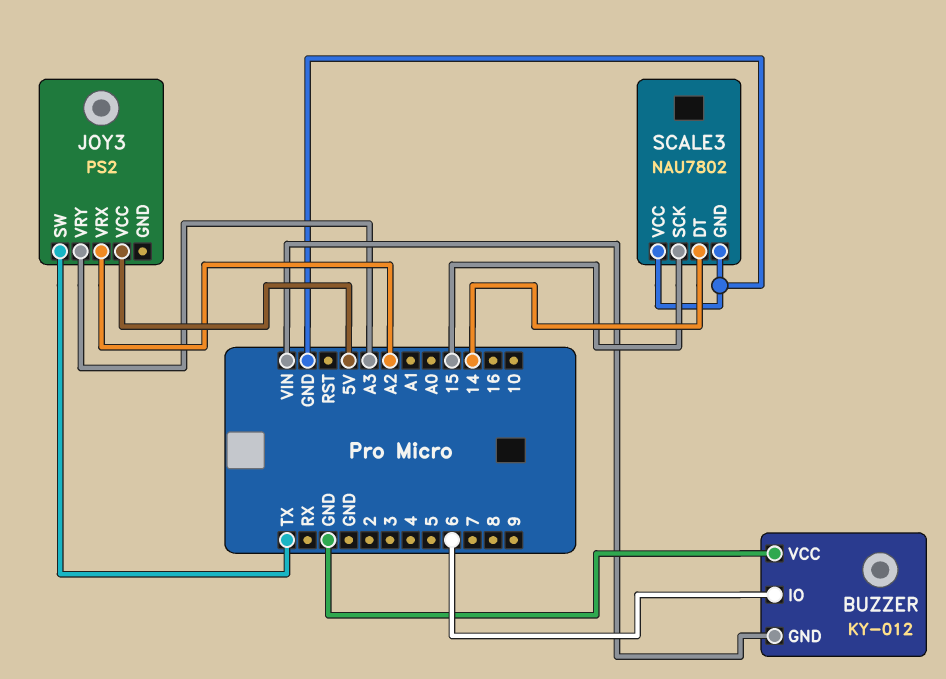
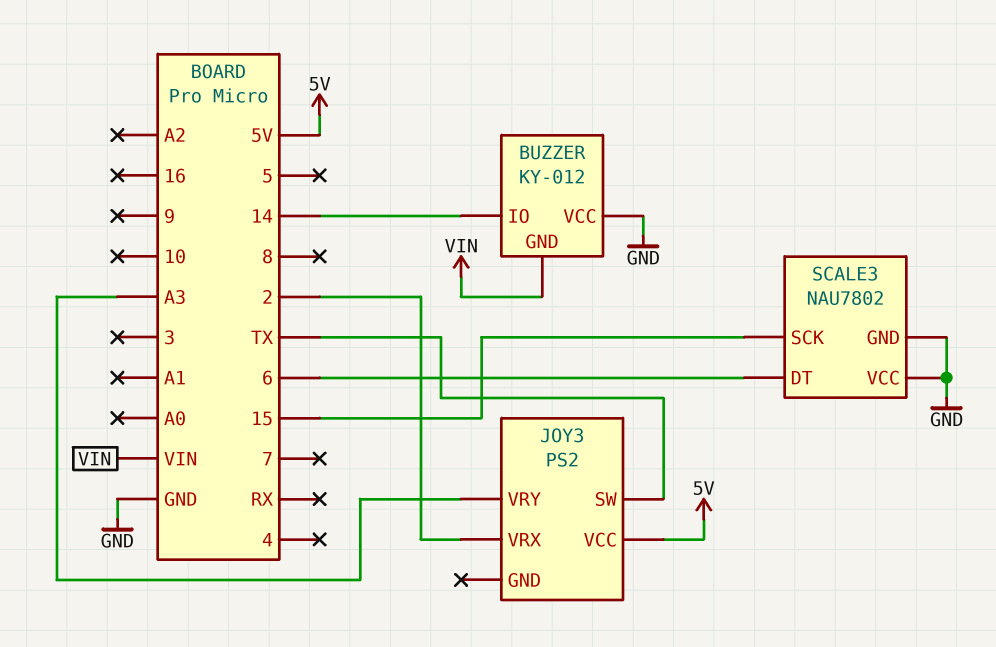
BUZZER pin IO: 6 -> 14
JOY3 pin VRX: A2 -> 2
SCALE3 pin DT: 14 -> 6

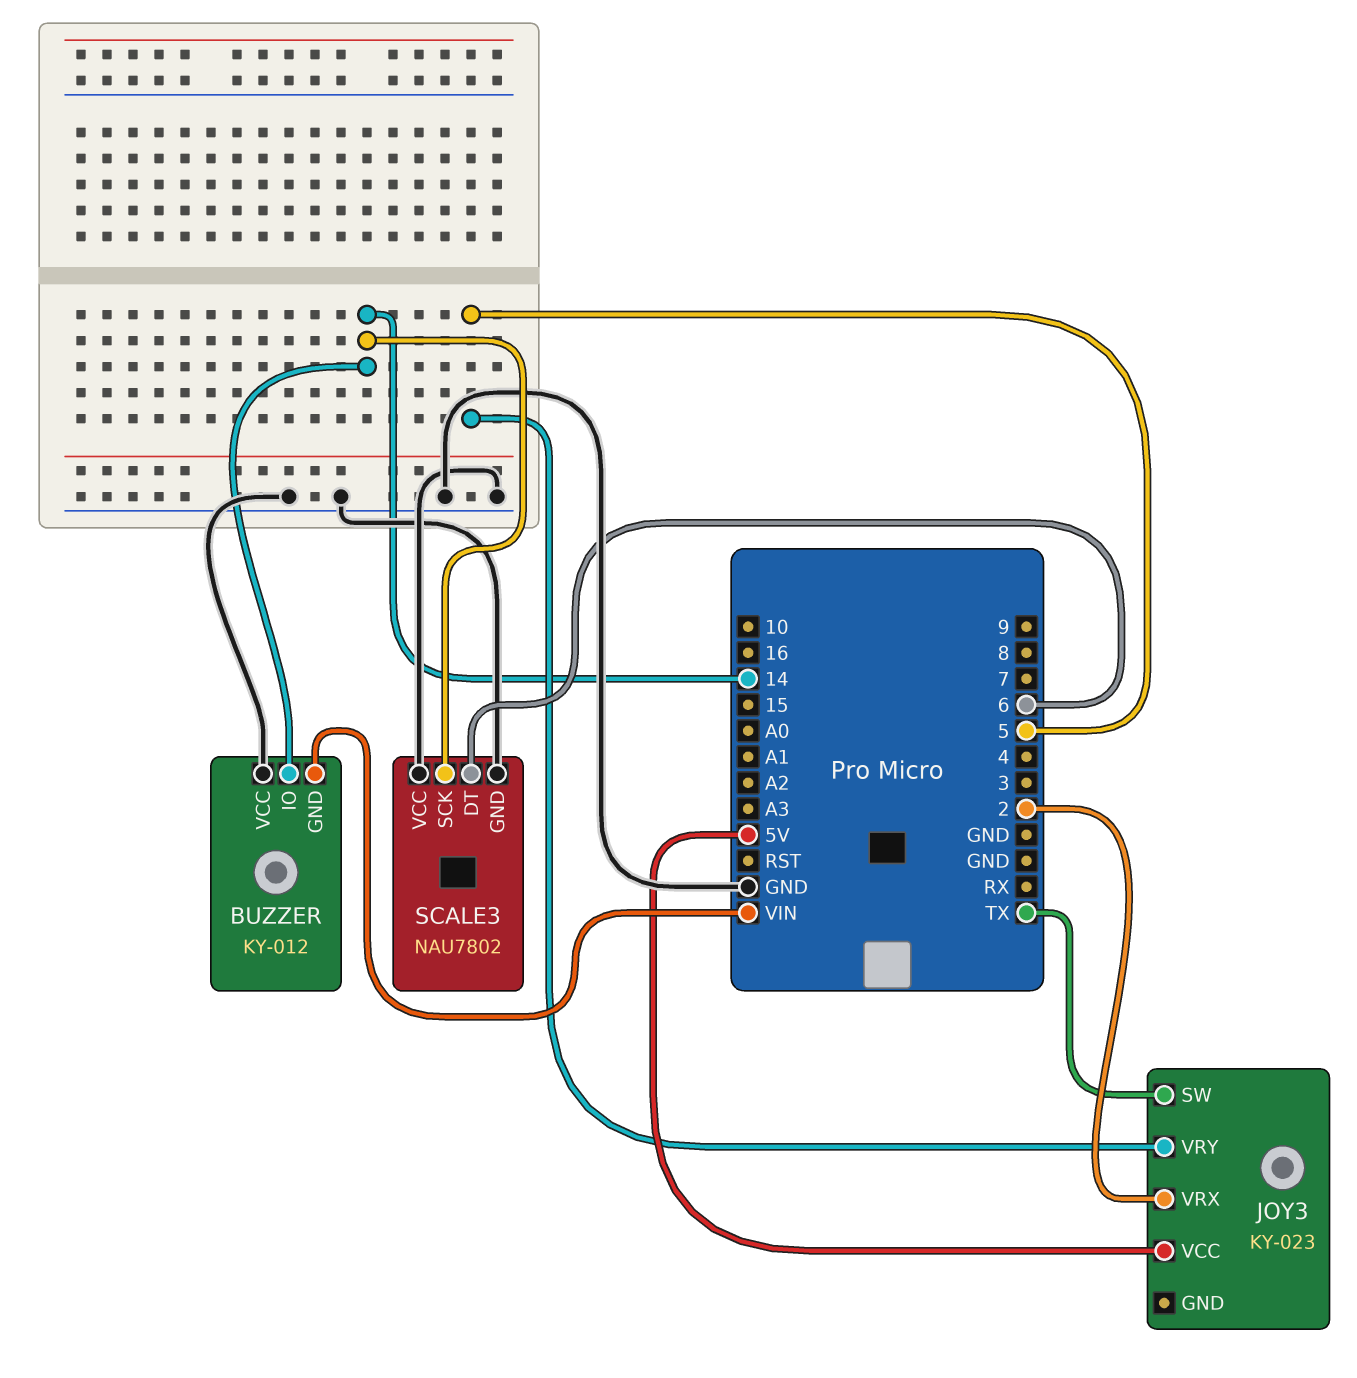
JOY3: PS2 -> KY-023
JOY3 pin VRY: A3 -> 5
SCALE3 pin SCK: 15 -> 14

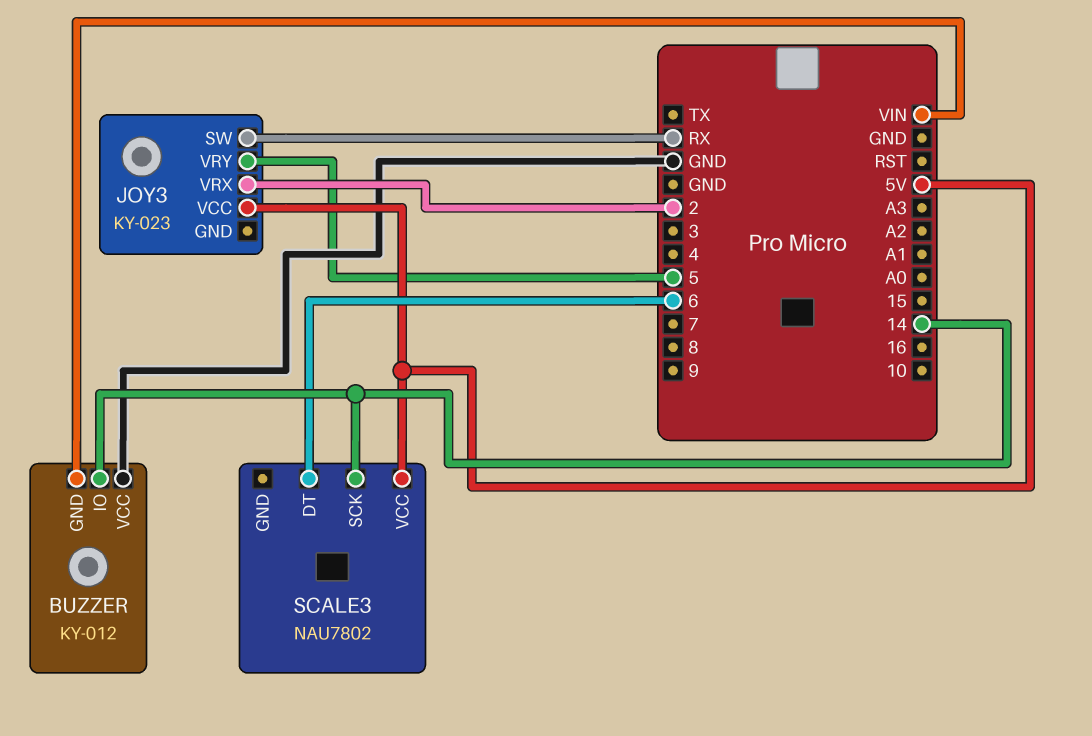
JOY3 pin SW: TX -> RX
SCALE3 pin GND: GND -> none
SCALE3 pin VCC: GND -> 5V

